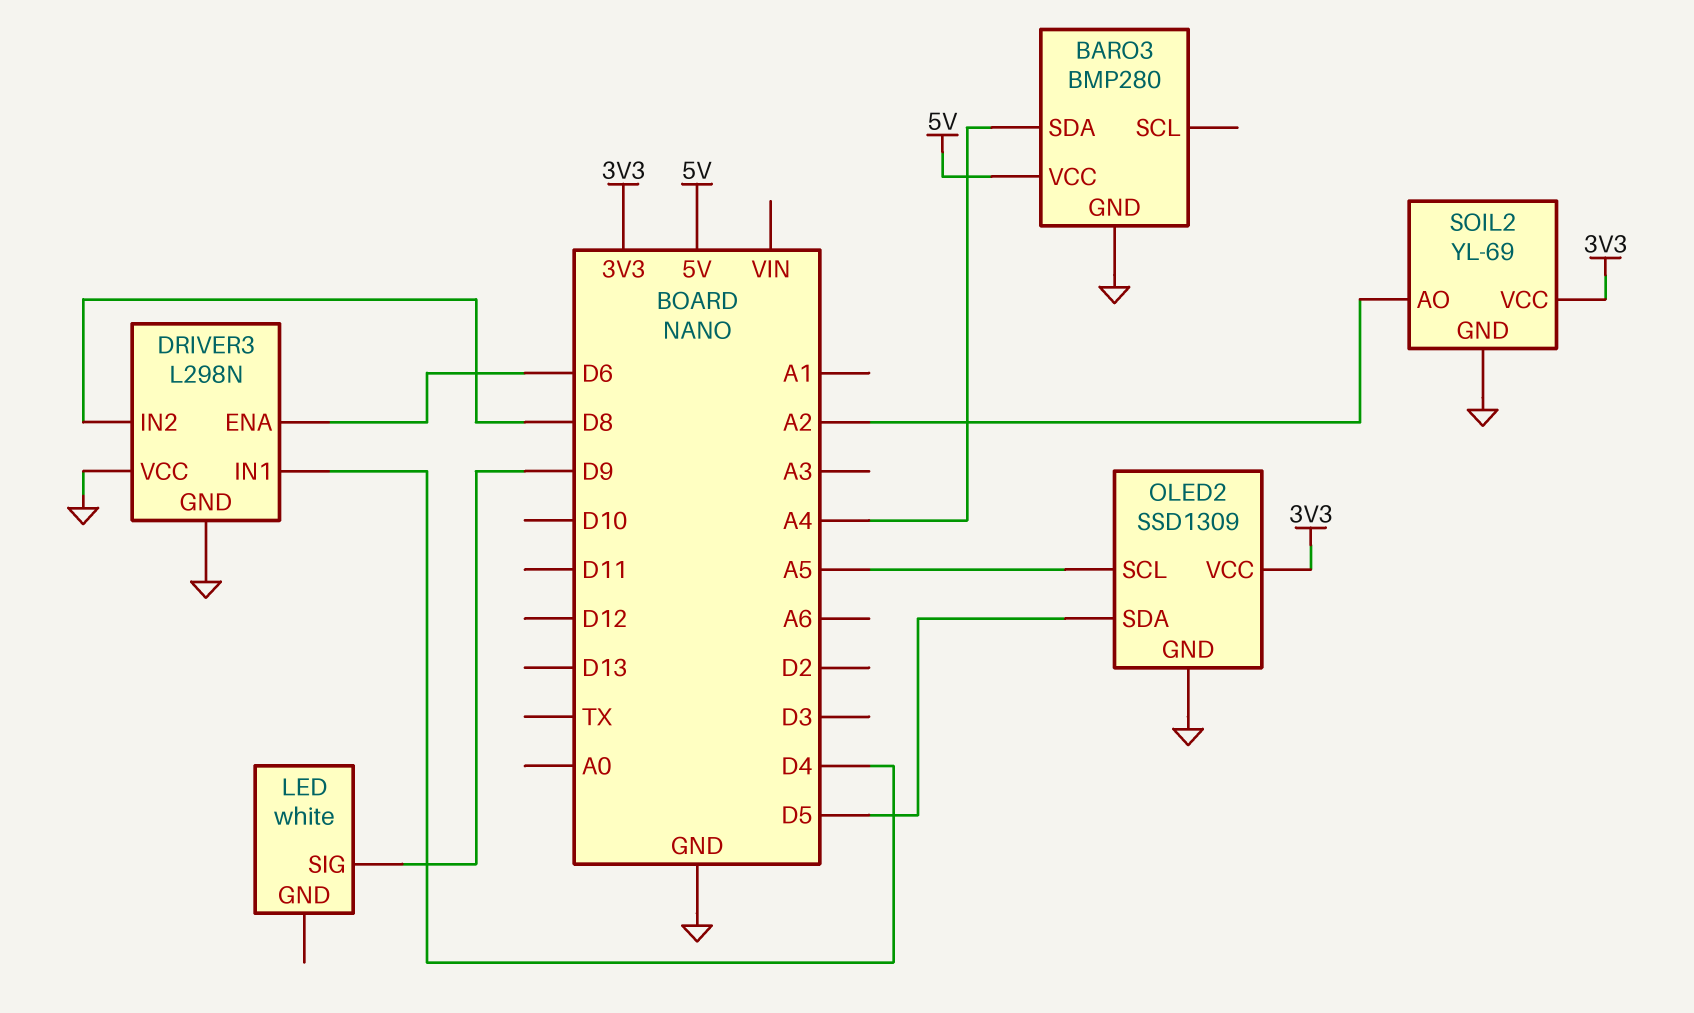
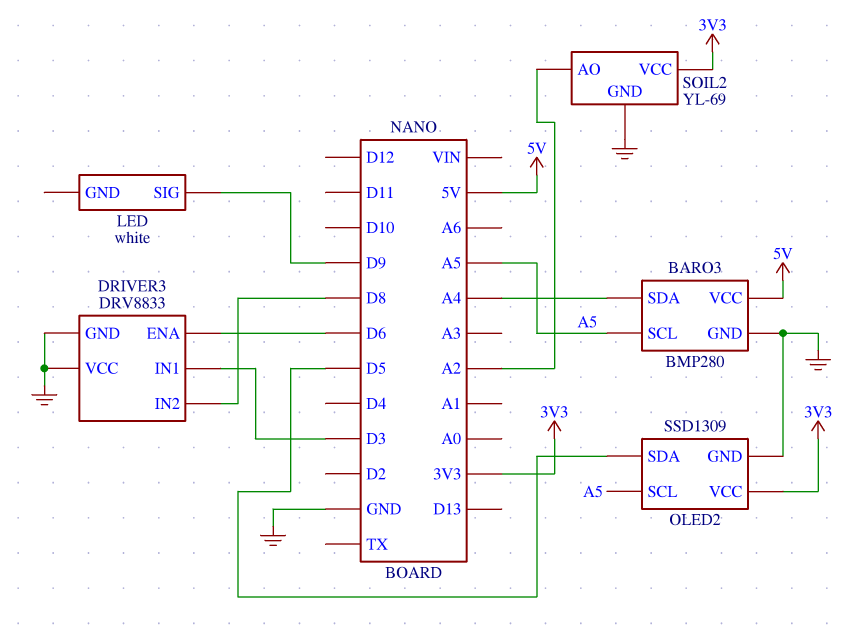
BARO3 pin SCL: none -> A5
DRIVER3: L298N -> DRV8833
DRIVER3 pin IN1: D4 -> D3

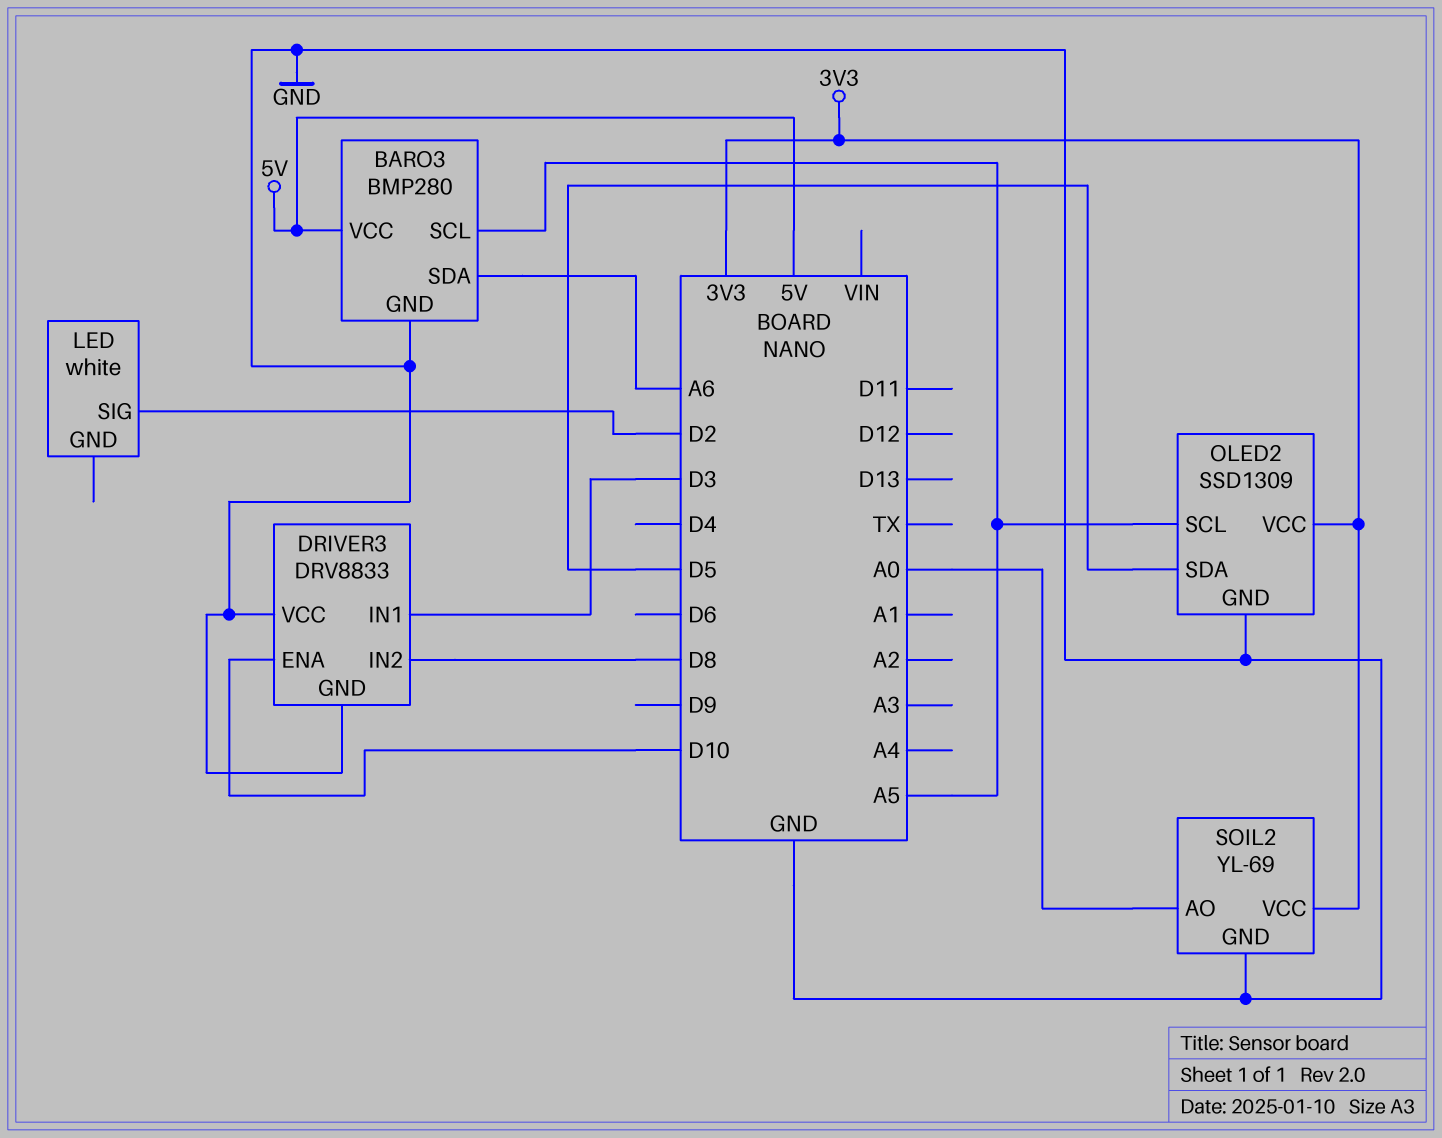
BARO3 pin SDA: A4 -> A6
DRIVER3 pin ENA: D6 -> D10
LED pin SIG: D9 -> D2
SOIL2 pin AO: A2 -> A0

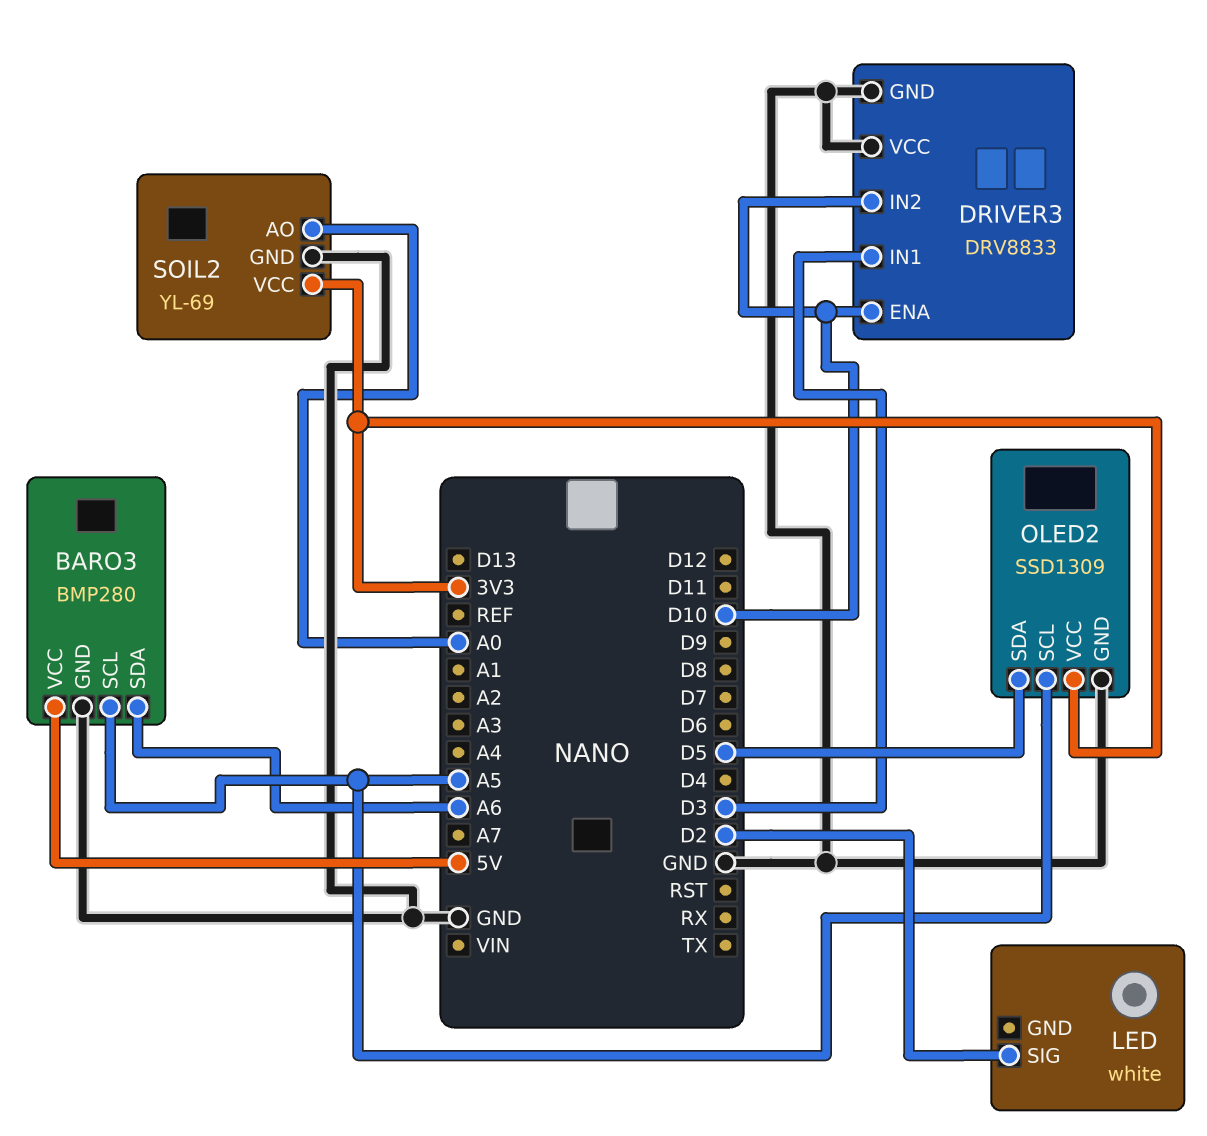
DRIVER3 pin IN2: D8 -> D10

